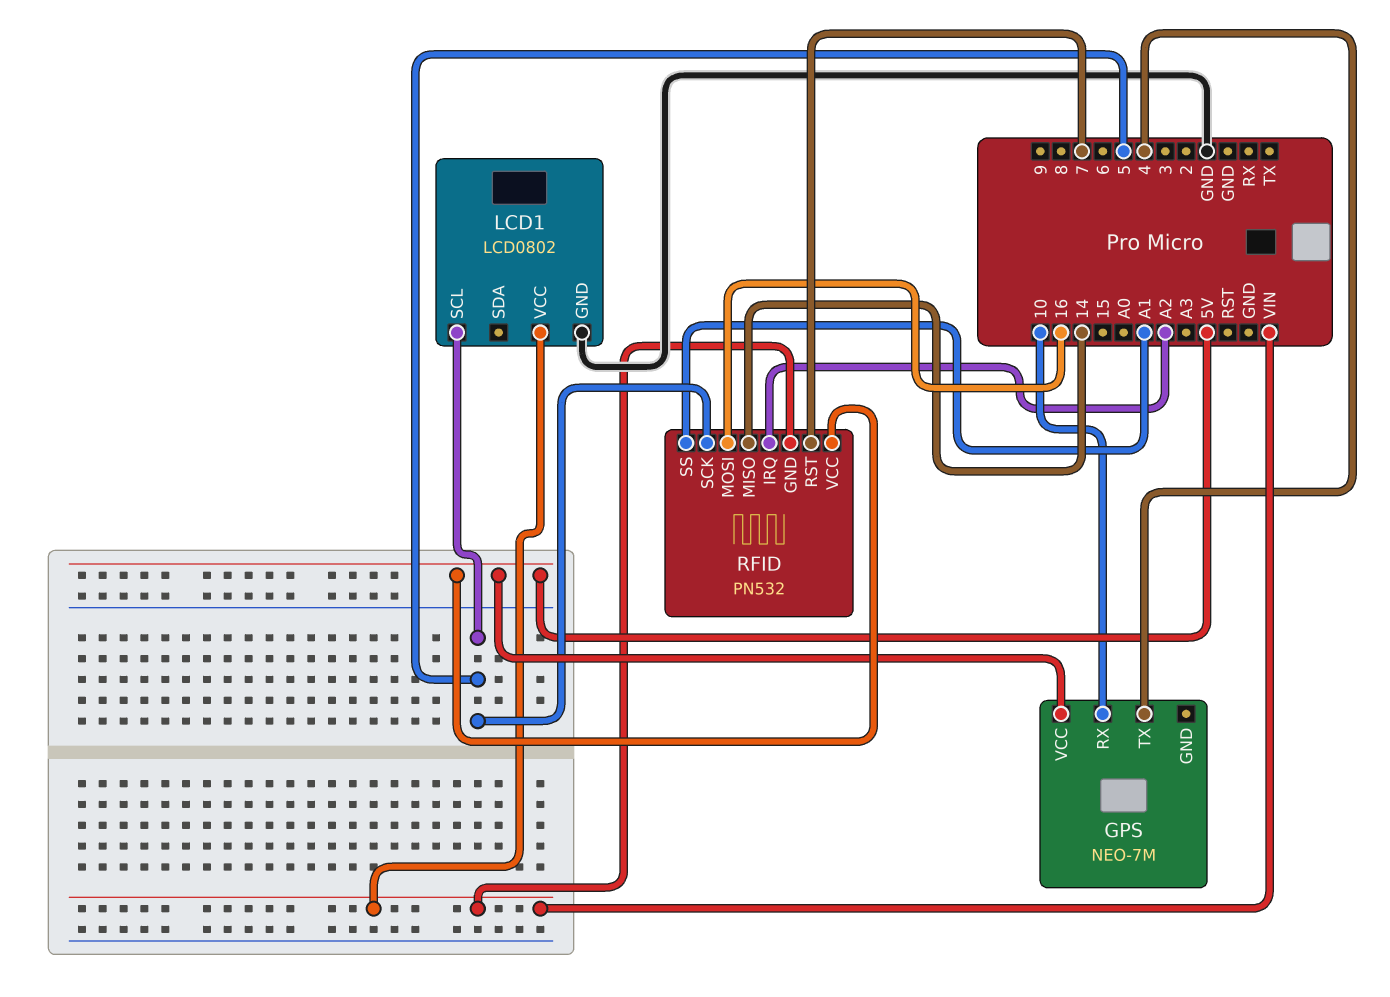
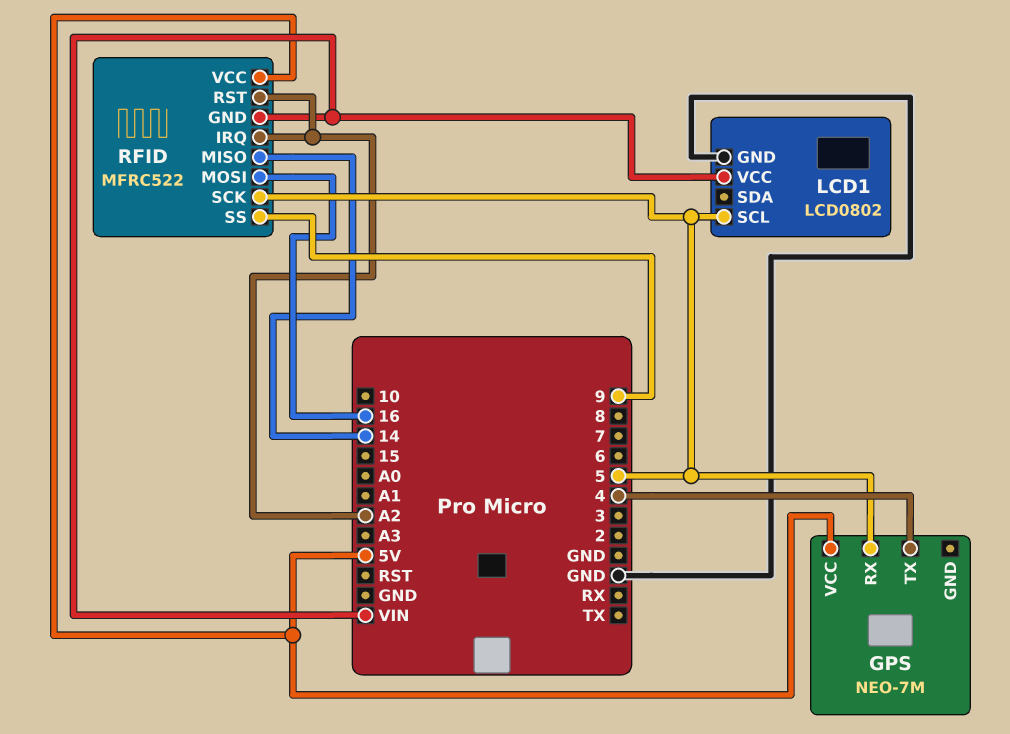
GPS pin RX: 10 -> 5
RFID: PN532 -> MFRC522
RFID pin RST: 7 -> A2
RFID pin SS: A1 -> 9

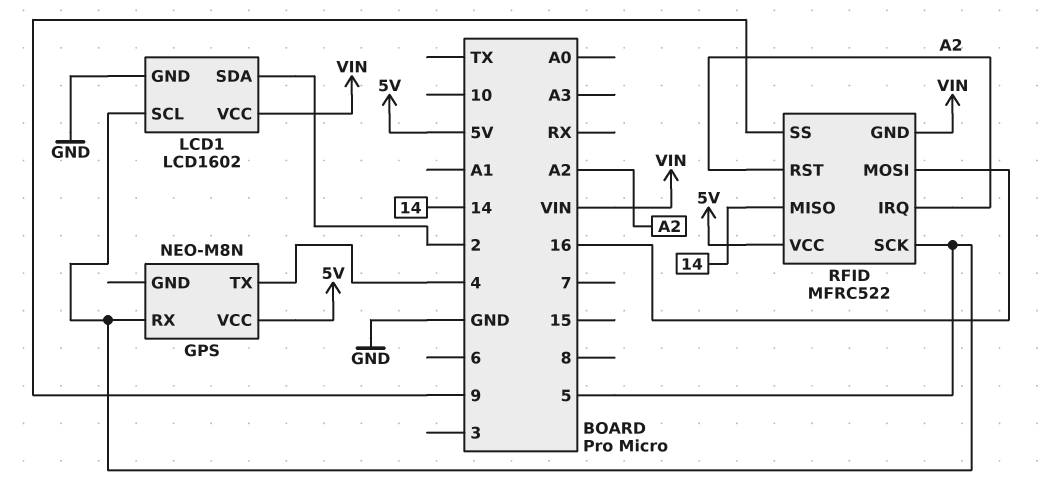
GPS: NEO-7M -> NEO-M8N
LCD1: LCD0802 -> LCD1602
LCD1 pin SDA: none -> 2

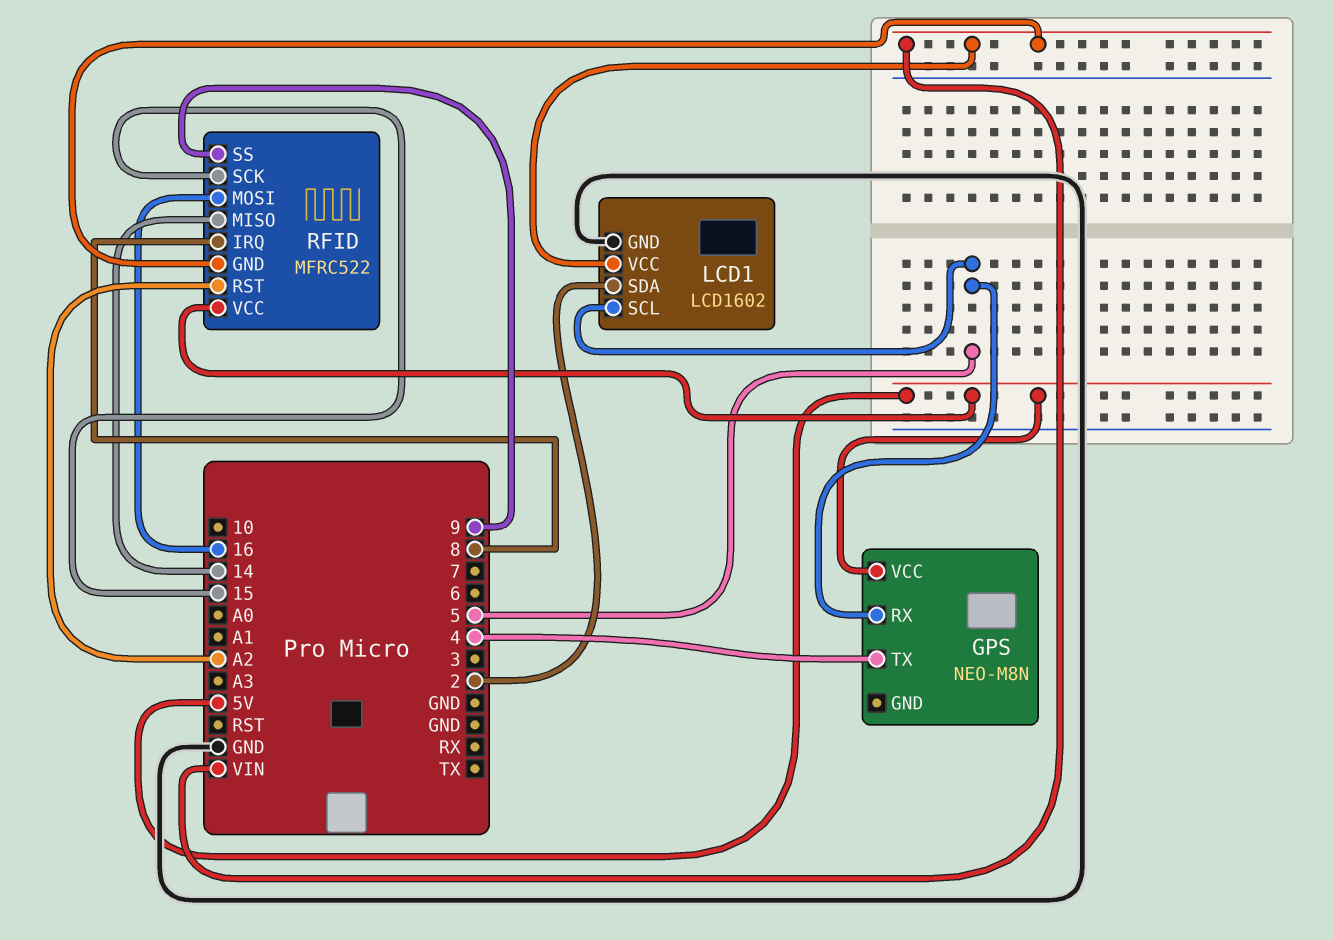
RFID pin IRQ: A2 -> 8
RFID pin SCK: 5 -> 15

